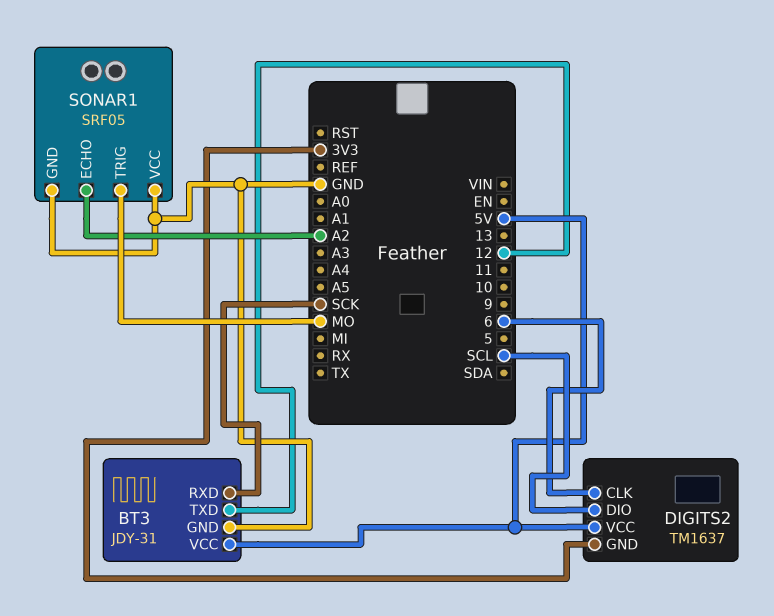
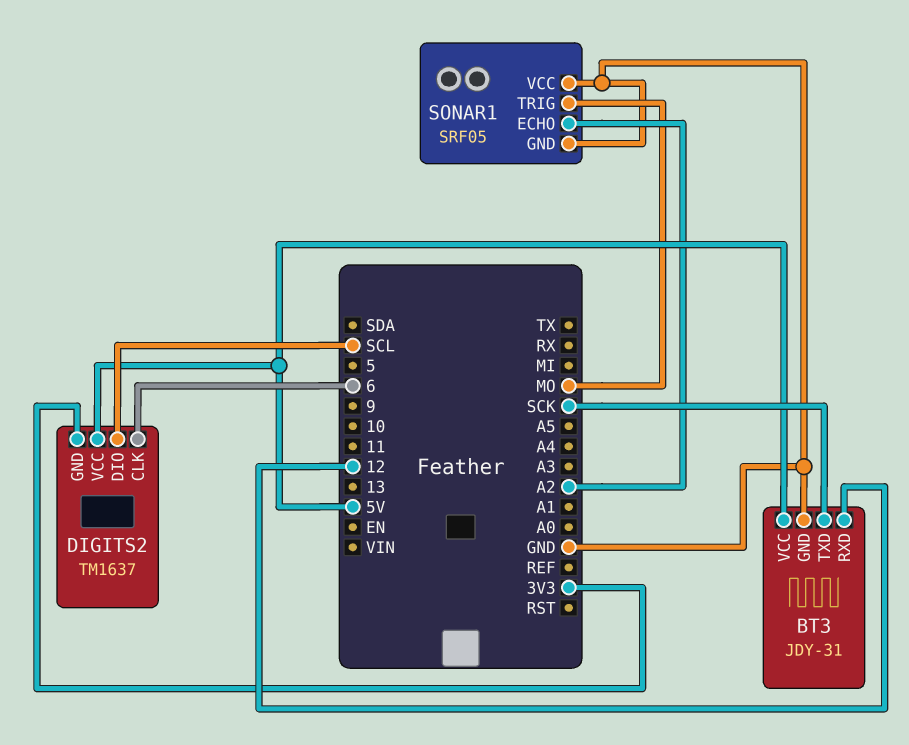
BT3 pin RXD: SCK -> 12
BT3 pin TXD: 12 -> SCK

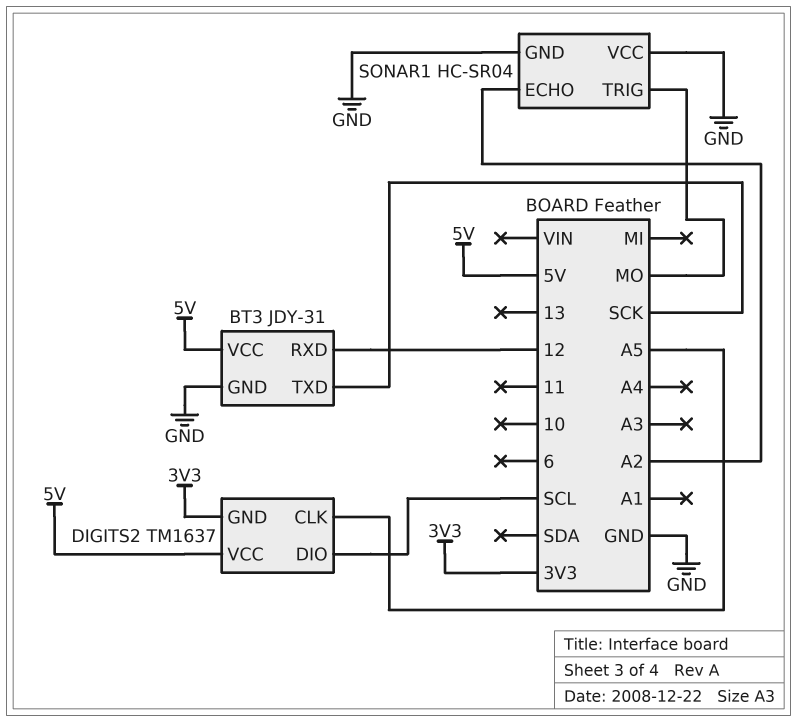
DIGITS2 pin CLK: 6 -> A5
SONAR1: SRF05 -> HC-SR04

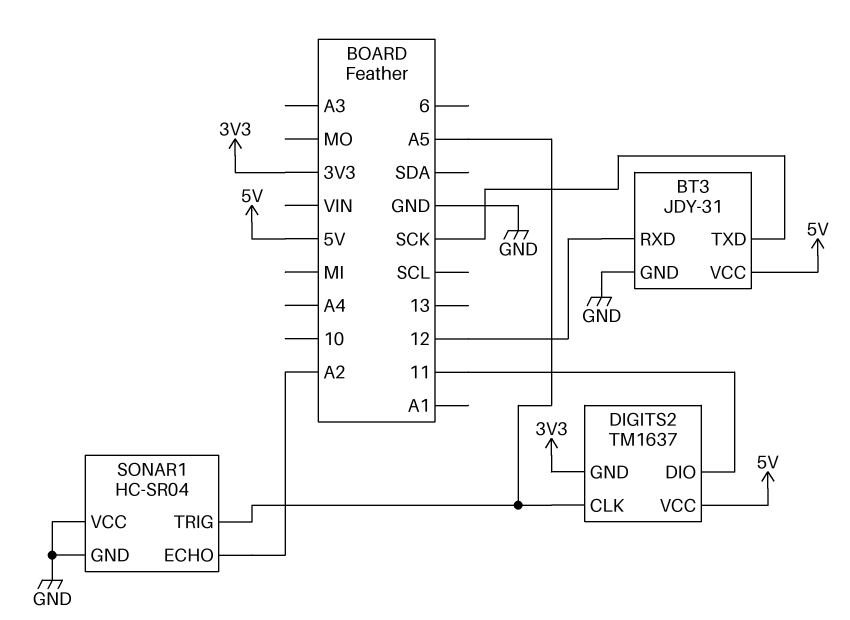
DIGITS2 pin DIO: SCL -> 11
SONAR1 pin TRIG: MO -> A5

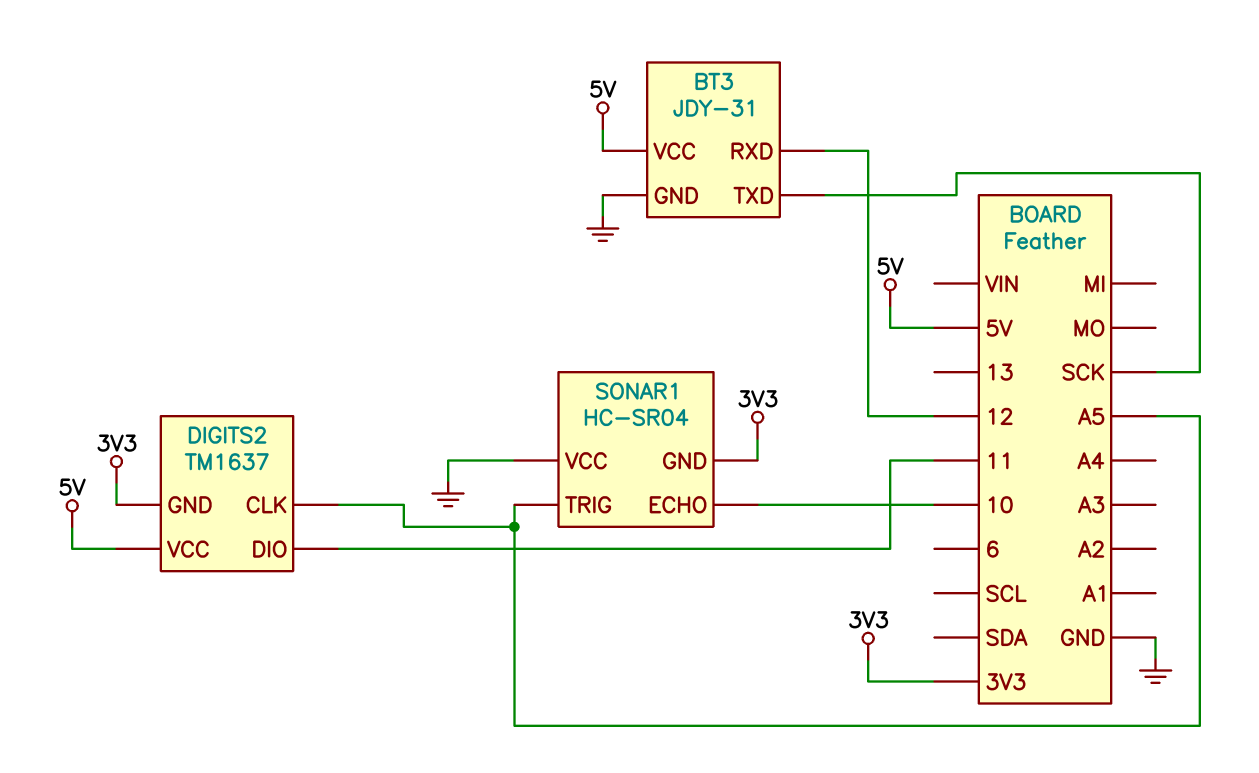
SONAR1 pin ECHO: A2 -> 10
SONAR1 pin GND: GND -> 3V3

